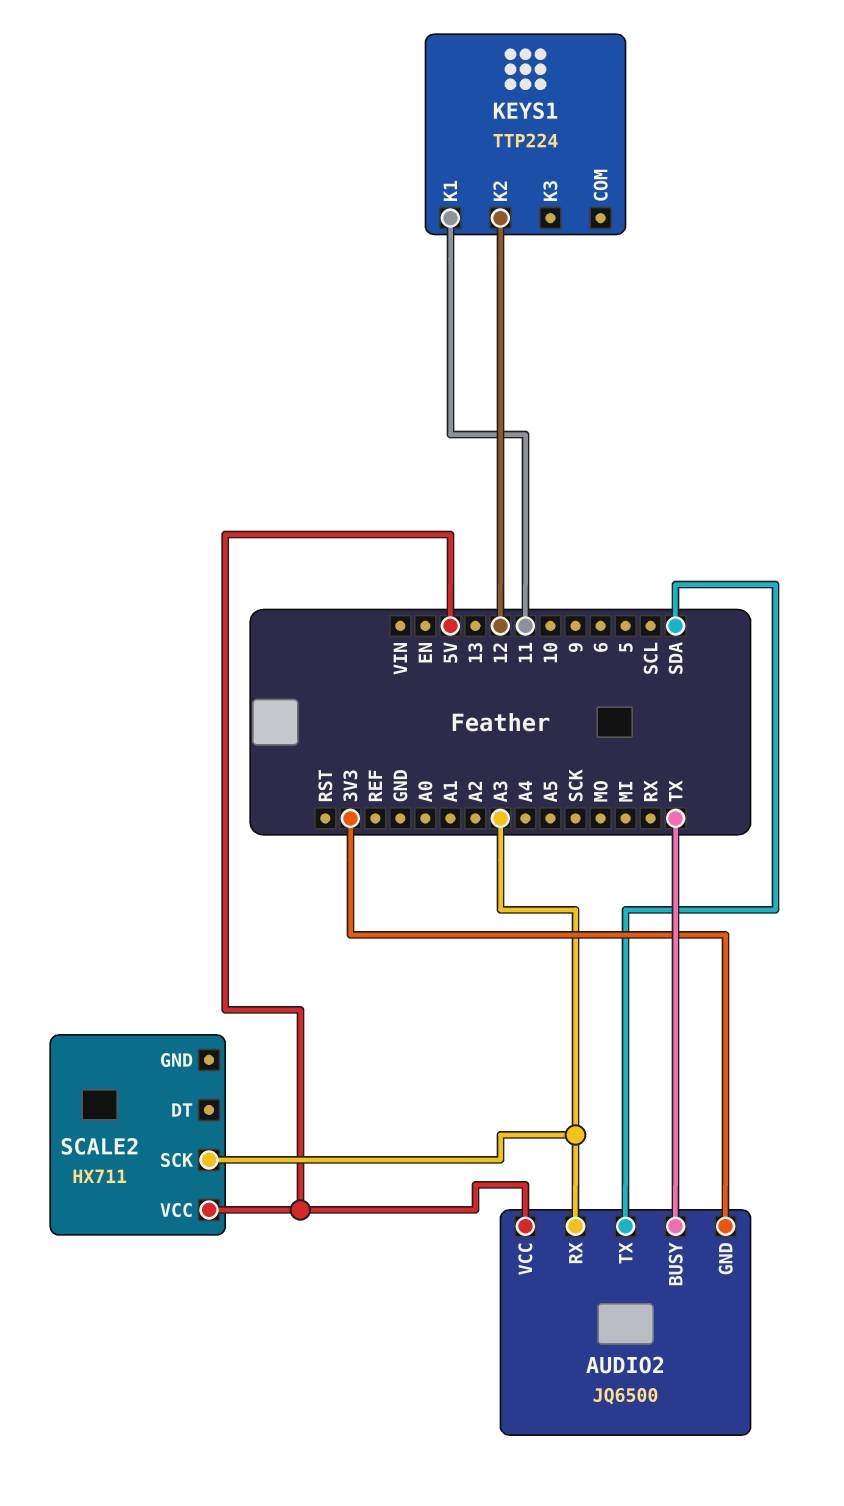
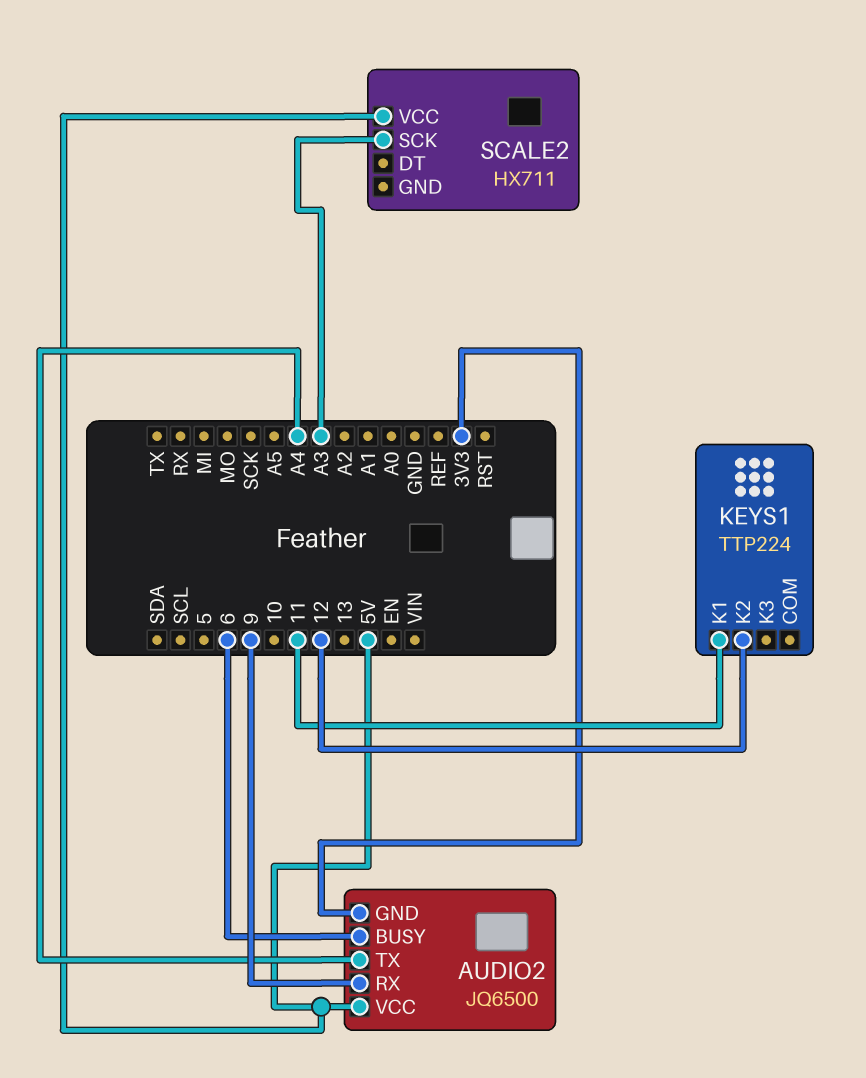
AUDIO2 pin BUSY: TX -> 6
AUDIO2 pin RX: A3 -> 9
AUDIO2 pin TX: SDA -> A4

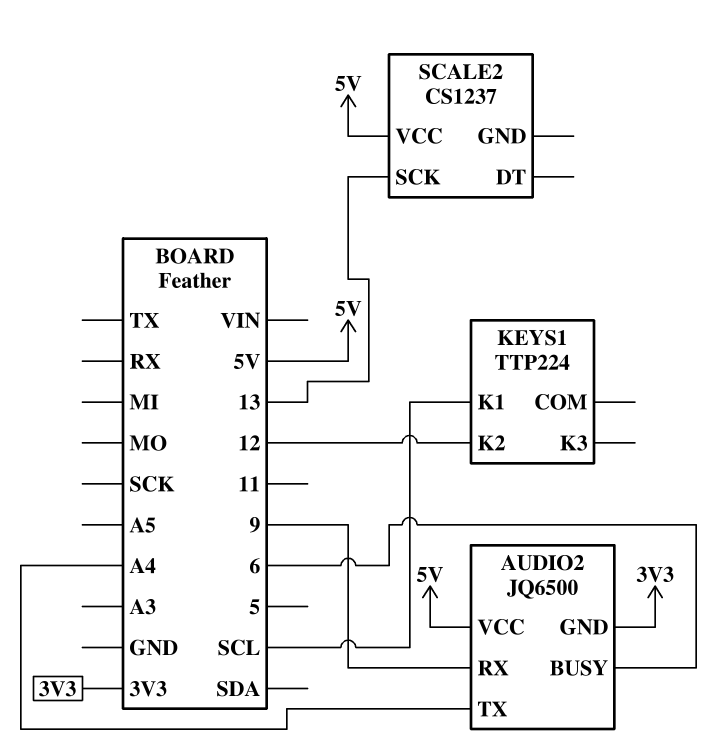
KEYS1 pin K1: 11 -> SCL
SCALE2: HX711 -> CS1237
SCALE2 pin SCK: A3 -> 13

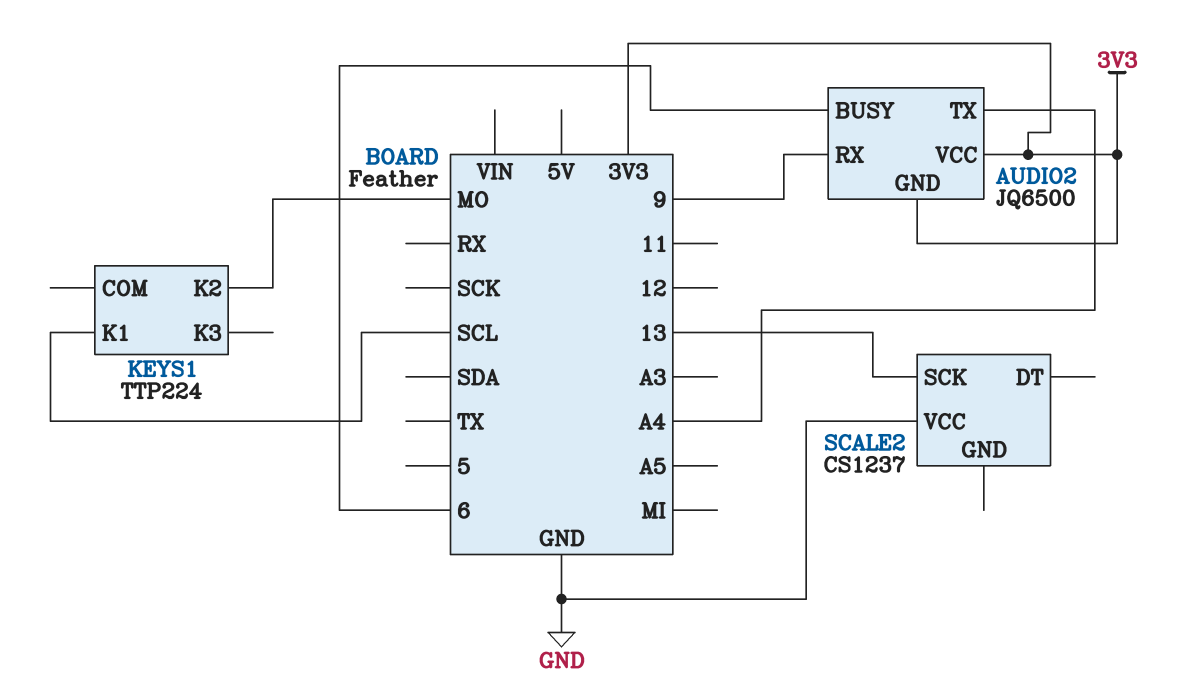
AUDIO2 pin VCC: 5V -> 3V3
KEYS1 pin K2: 12 -> MO
SCALE2 pin VCC: 5V -> GND

